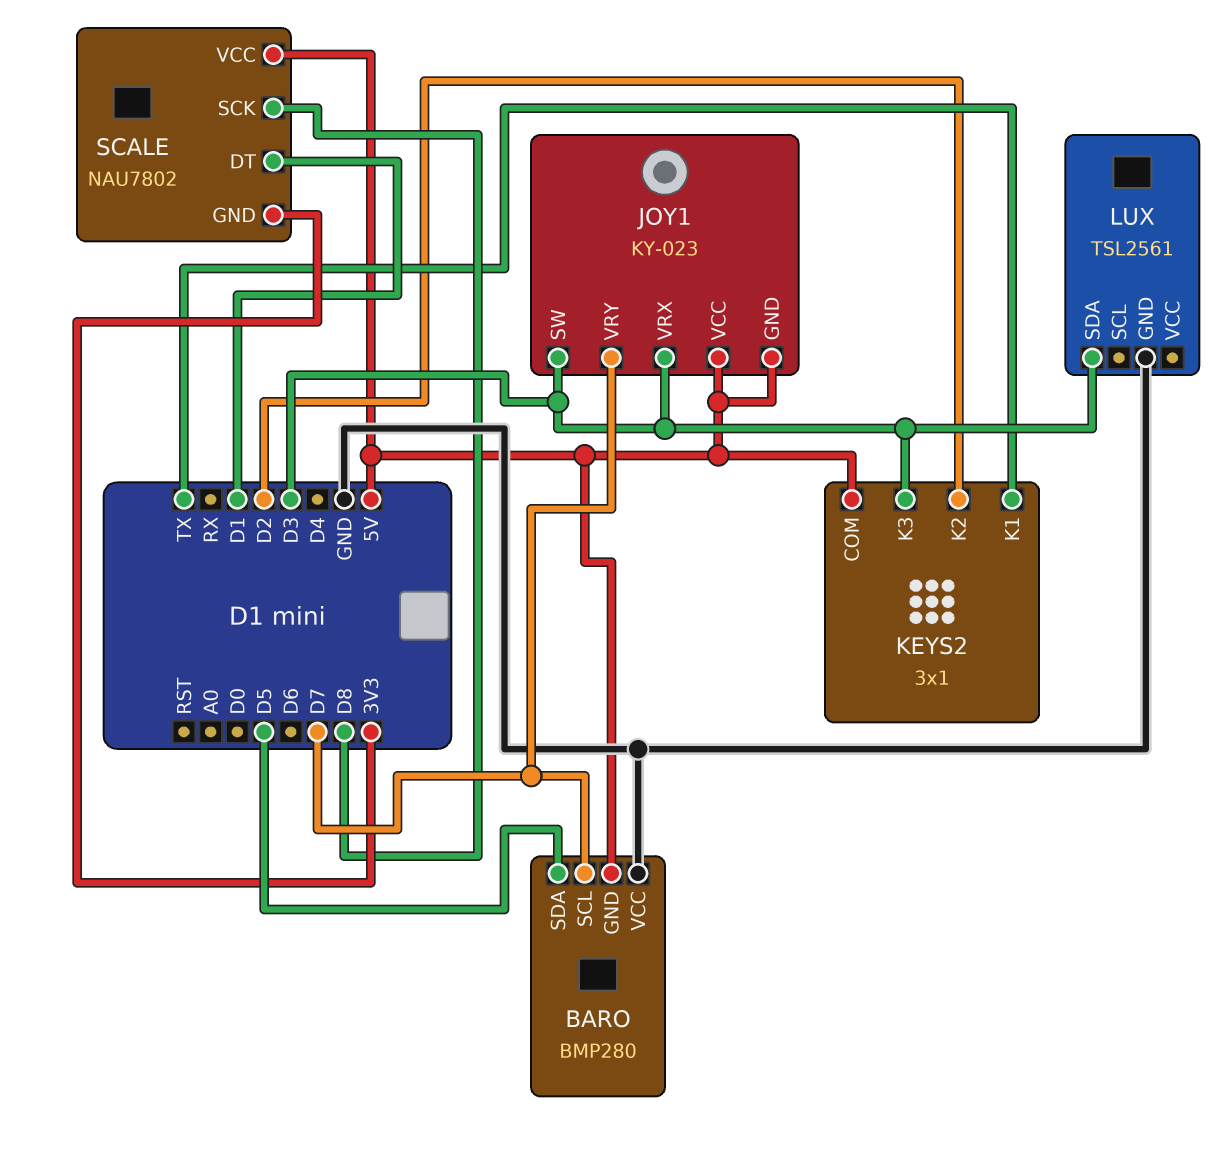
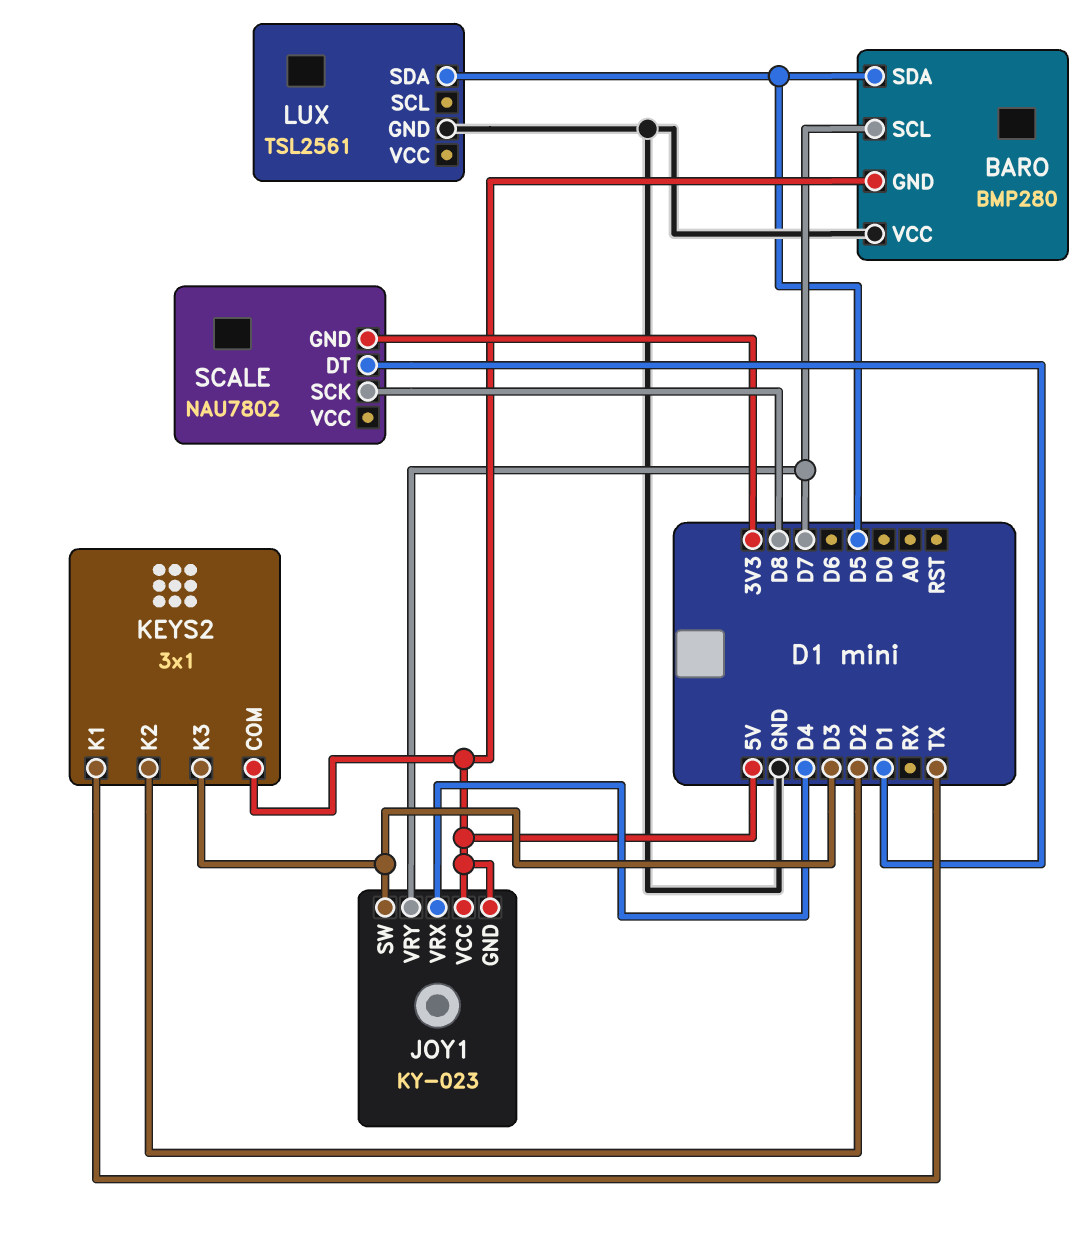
JOY1 pin VRX: D3 -> D4
LUX pin SDA: D3 -> D5
SCALE pin VCC: 5V -> none

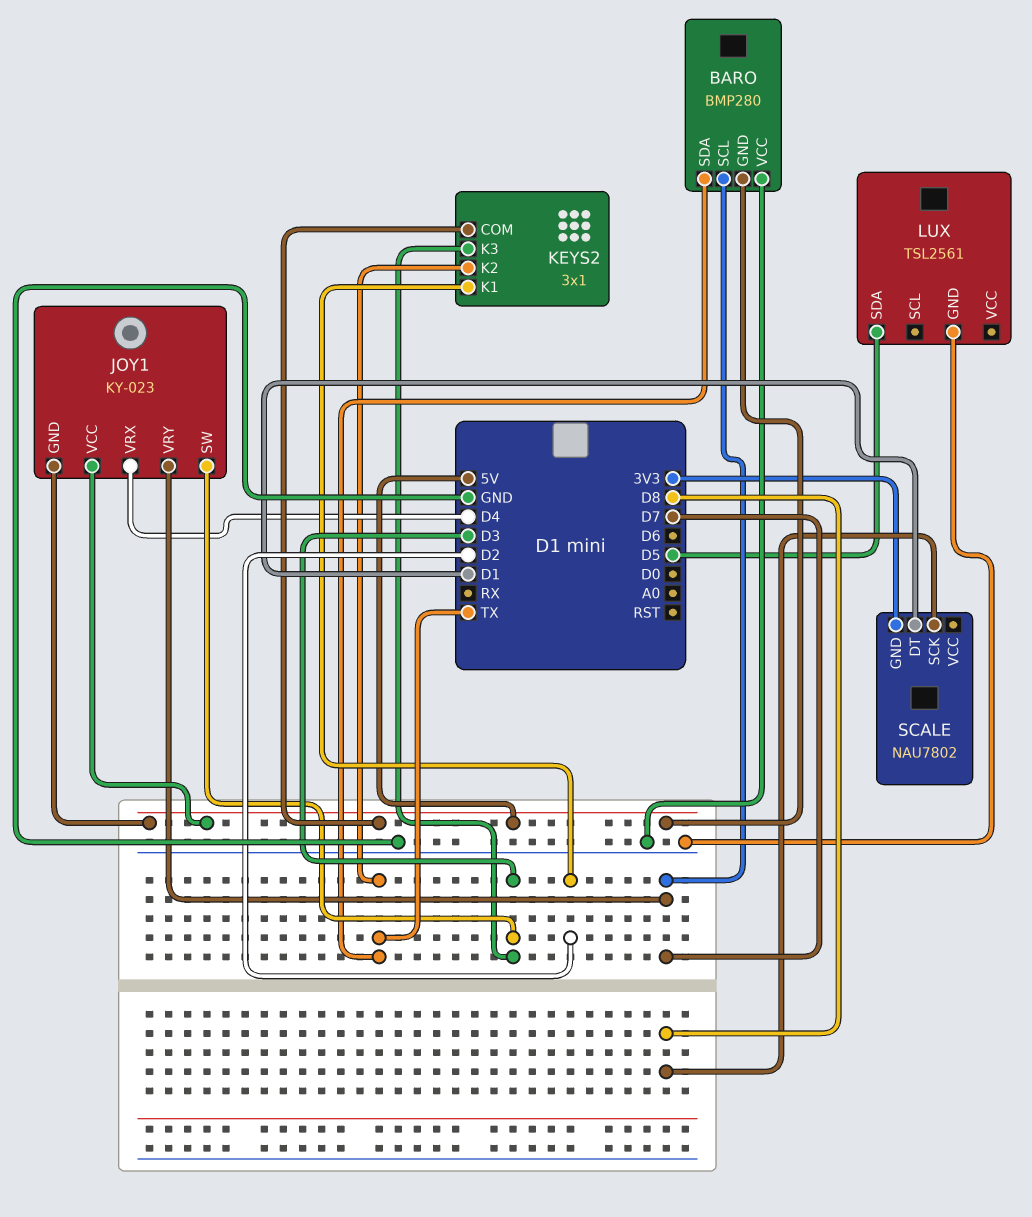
BARO pin SDA: D5 -> TX
KEYS2 pin K1: TX -> D2
KEYS2 pin K2: D2 -> TX

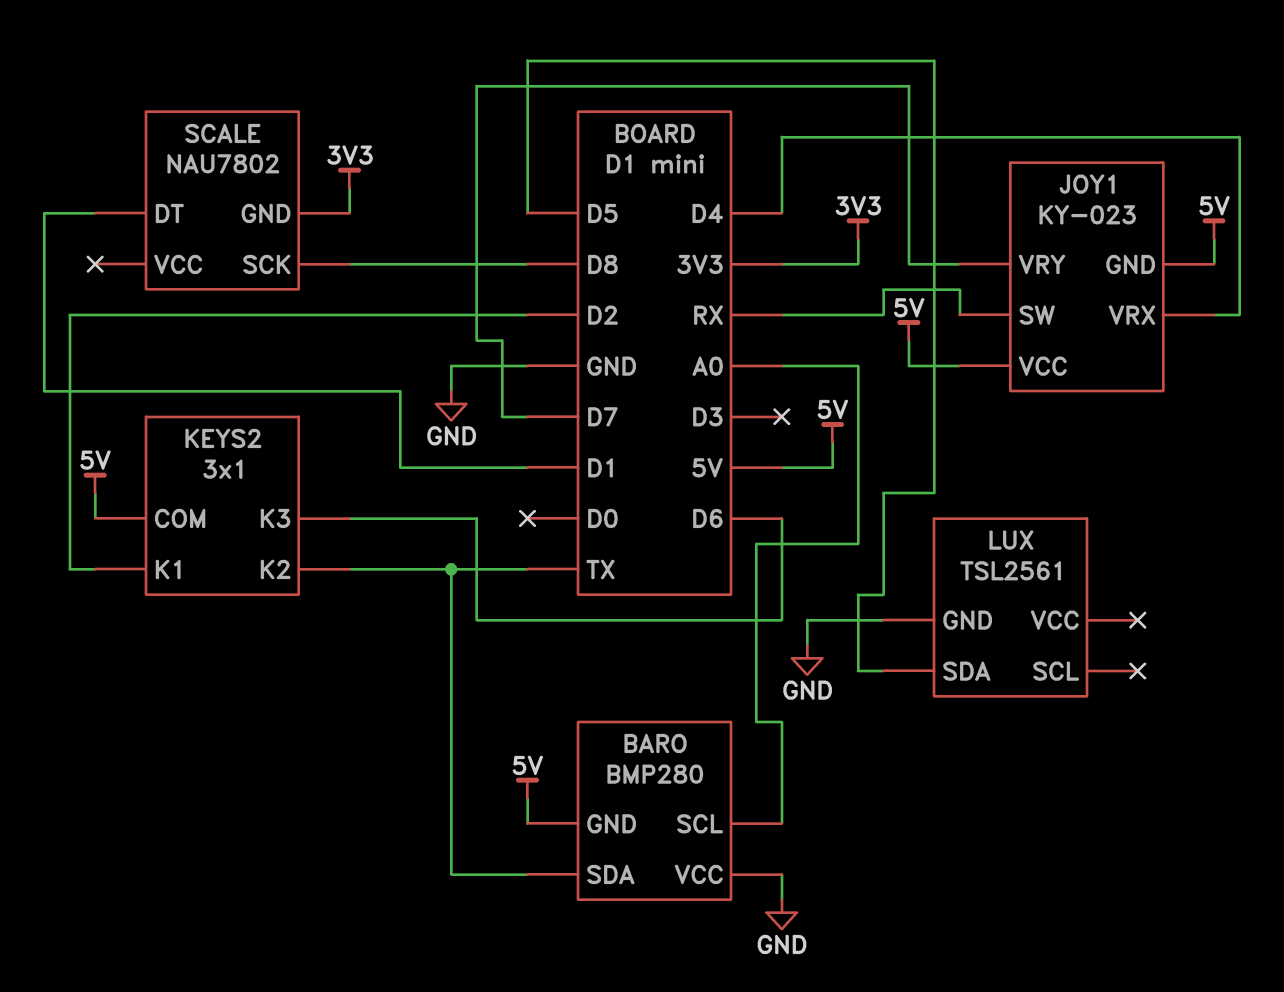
BARO pin SCL: D7 -> A0
JOY1 pin SW: D3 -> RX
KEYS2 pin K3: D3 -> D6

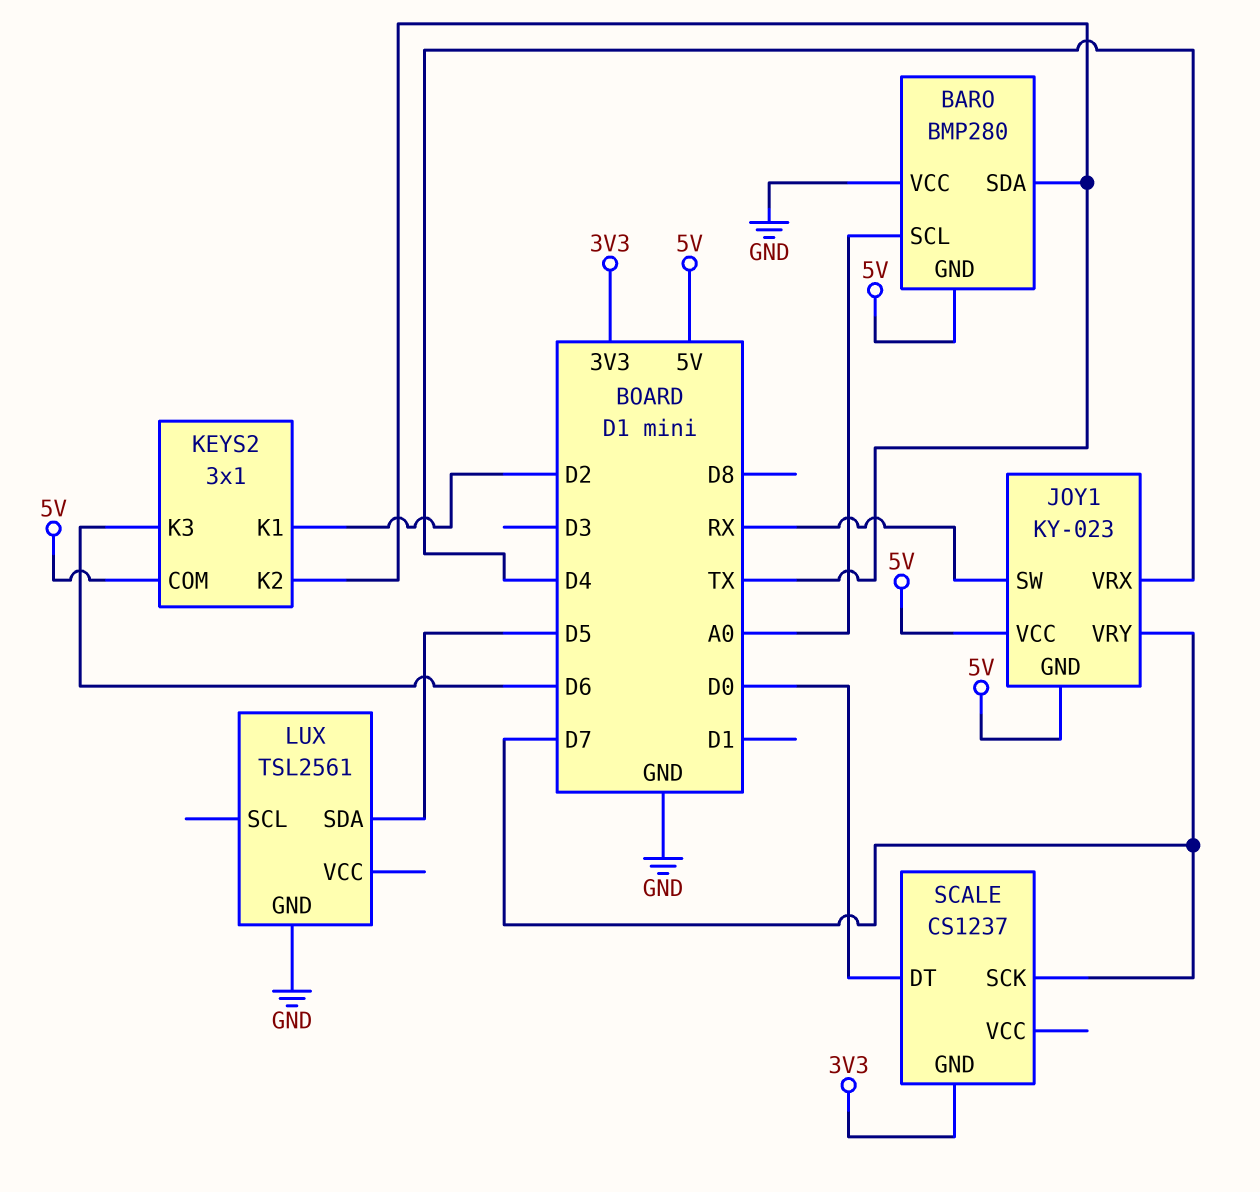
SCALE: NAU7802 -> CS1237
SCALE pin DT: D1 -> D0
SCALE pin SCK: D8 -> D7

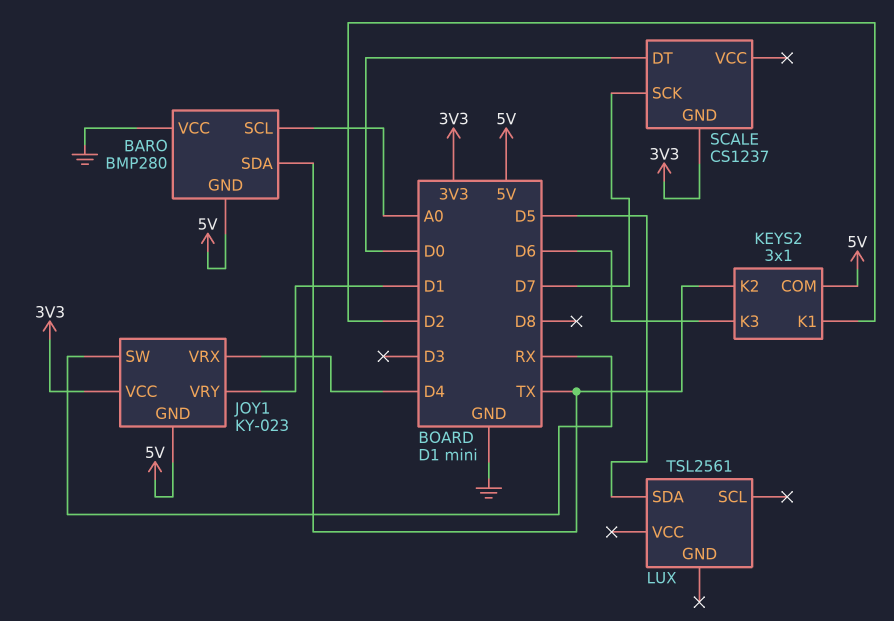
JOY1 pin VCC: 5V -> 3V3
JOY1 pin VRY: D7 -> D1
LUX pin GND: GND -> none

